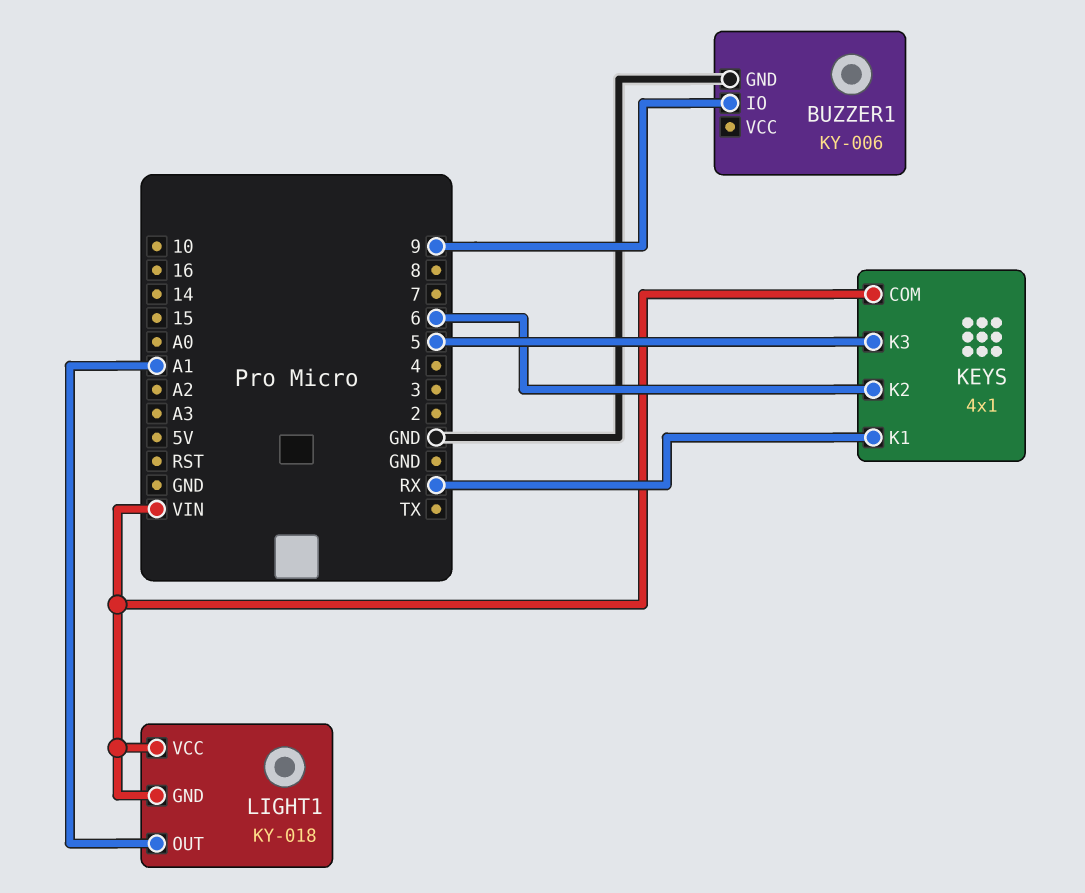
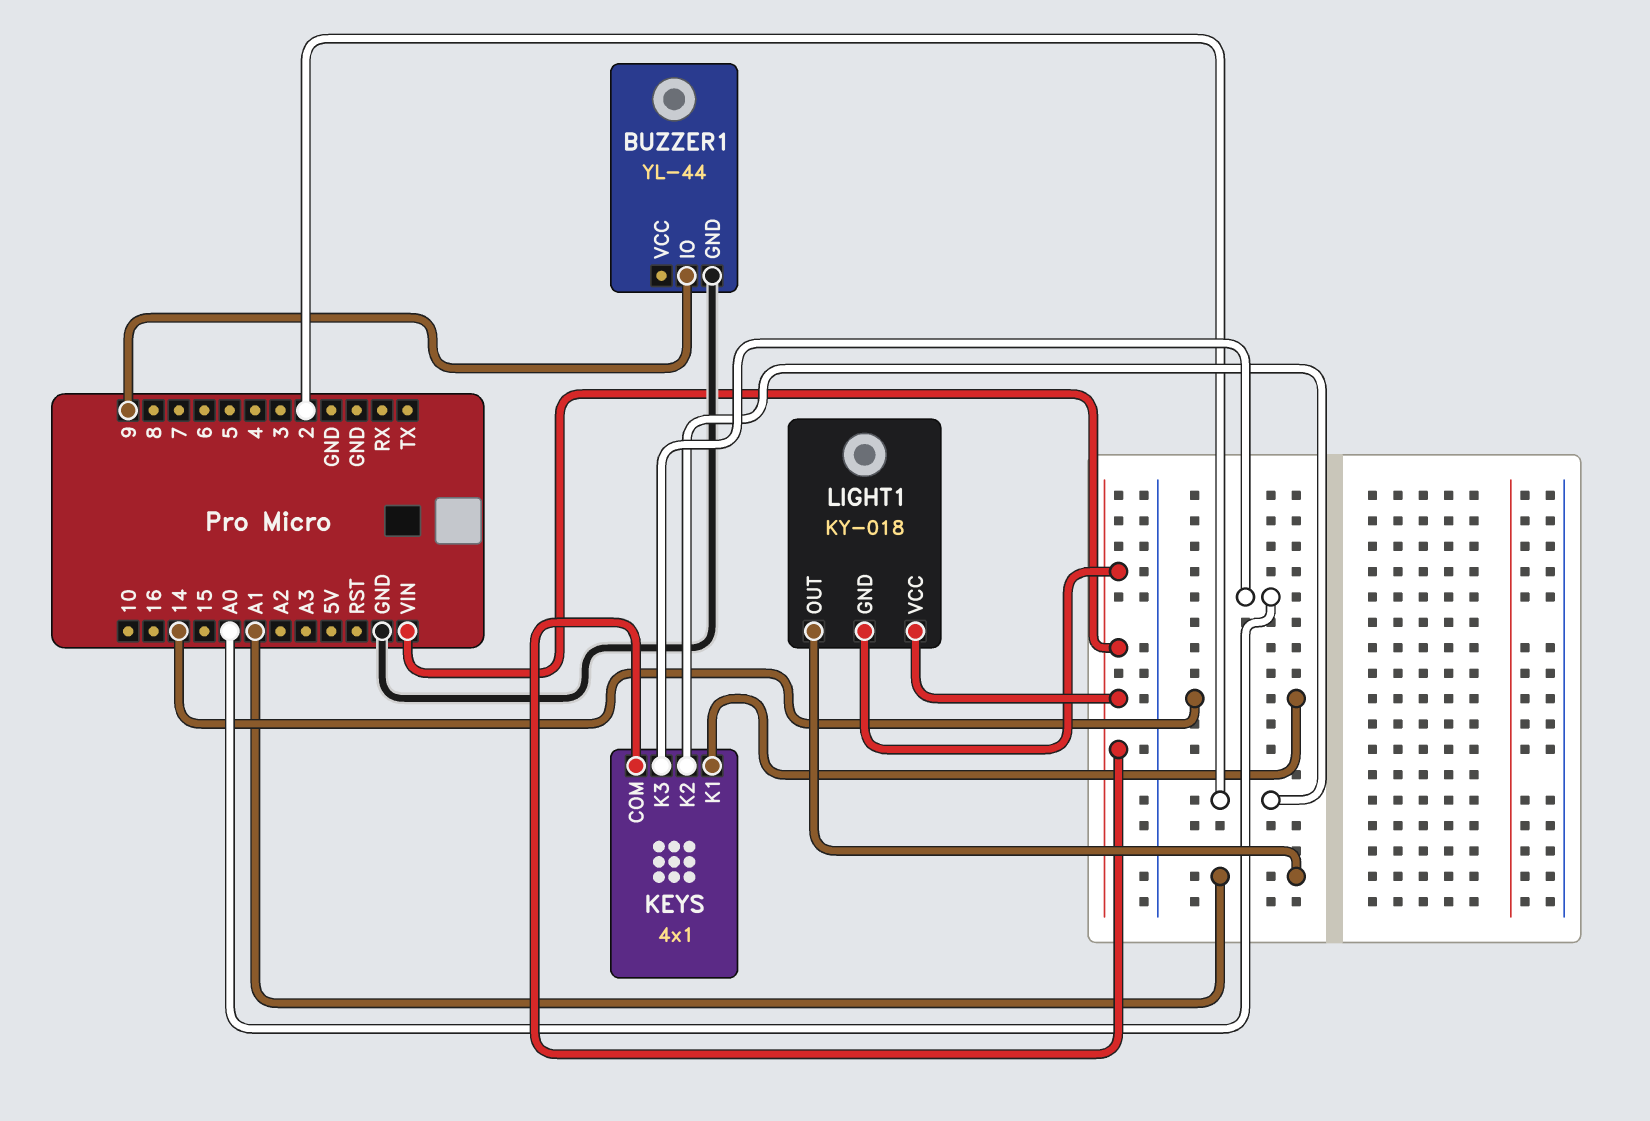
BUZZER1: KY-006 -> YL-44
KEYS pin K1: RX -> 14
KEYS pin K2: 6 -> 2
KEYS pin K3: 5 -> A0

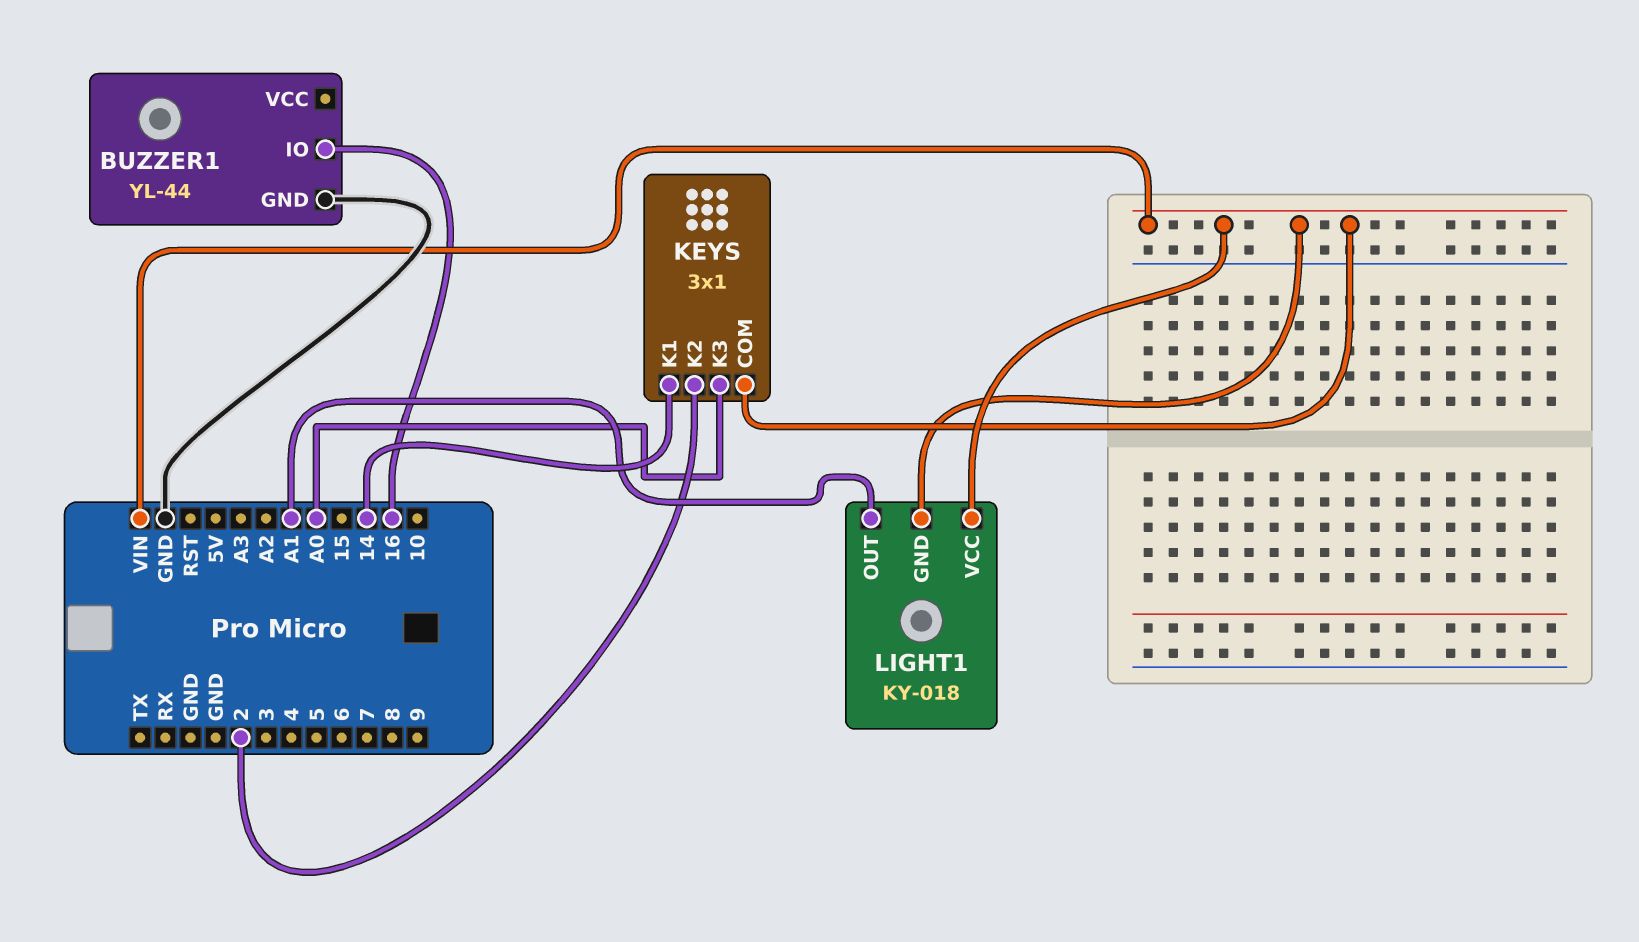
BUZZER1 pin IO: 9 -> 16
KEYS: 4x1 -> 3x1

